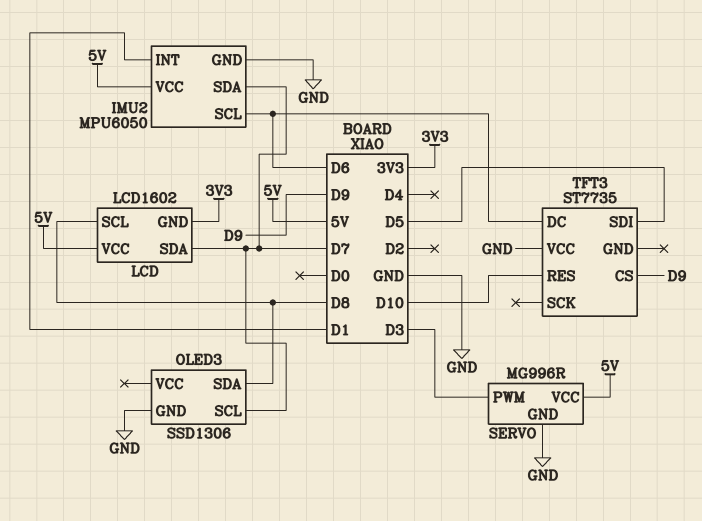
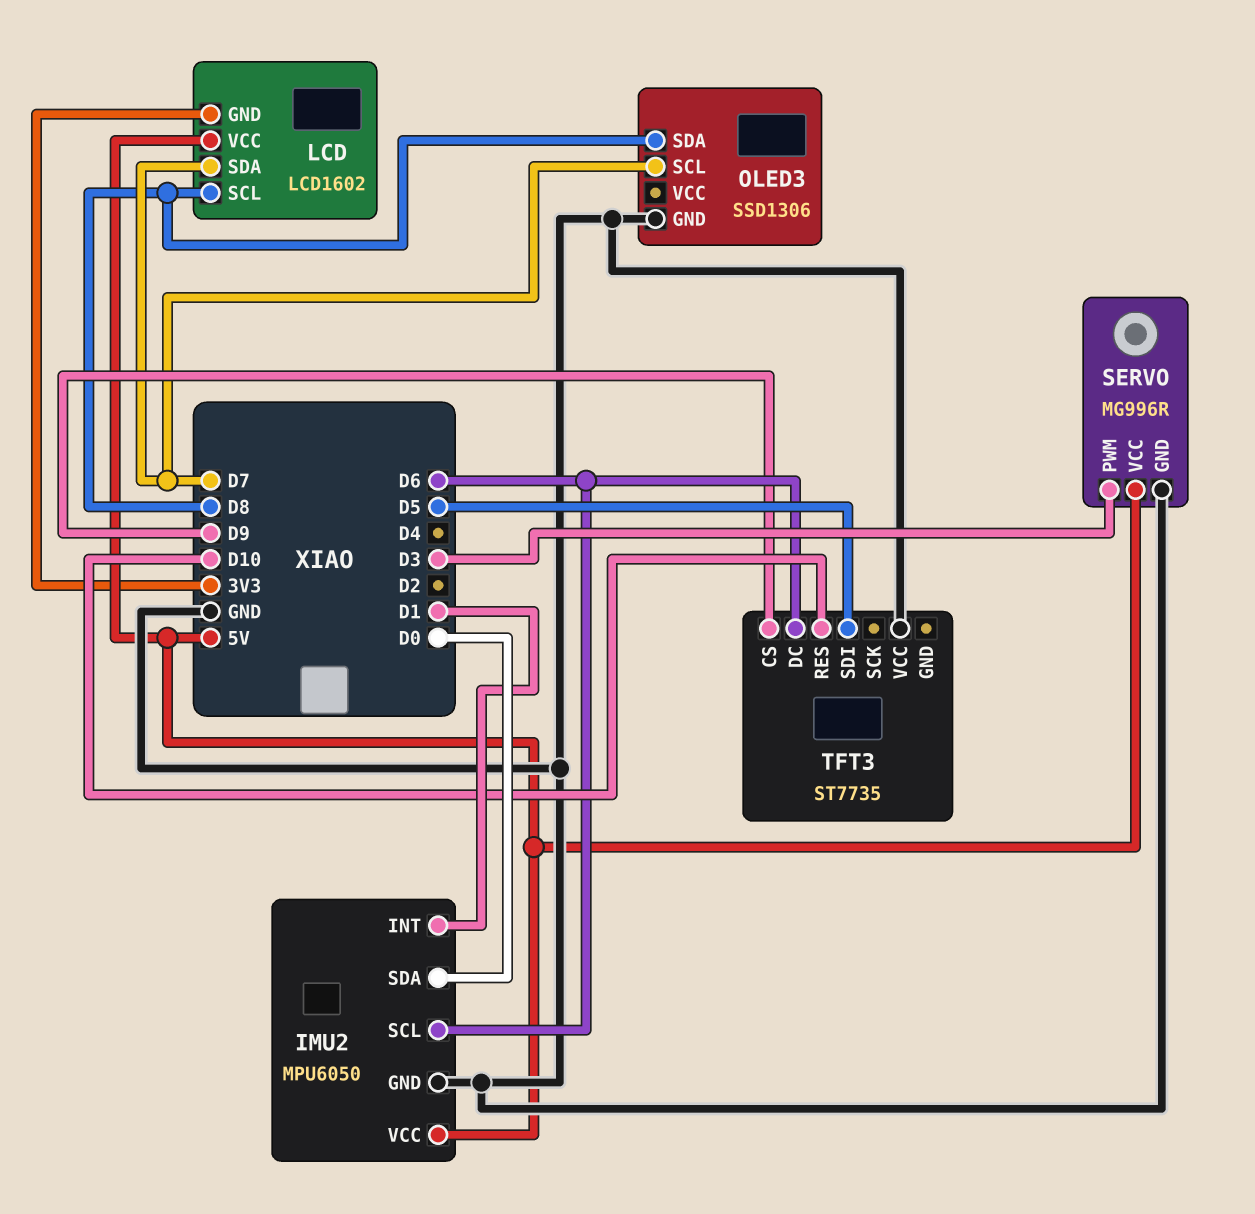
IMU2 pin SDA: D7 -> D0

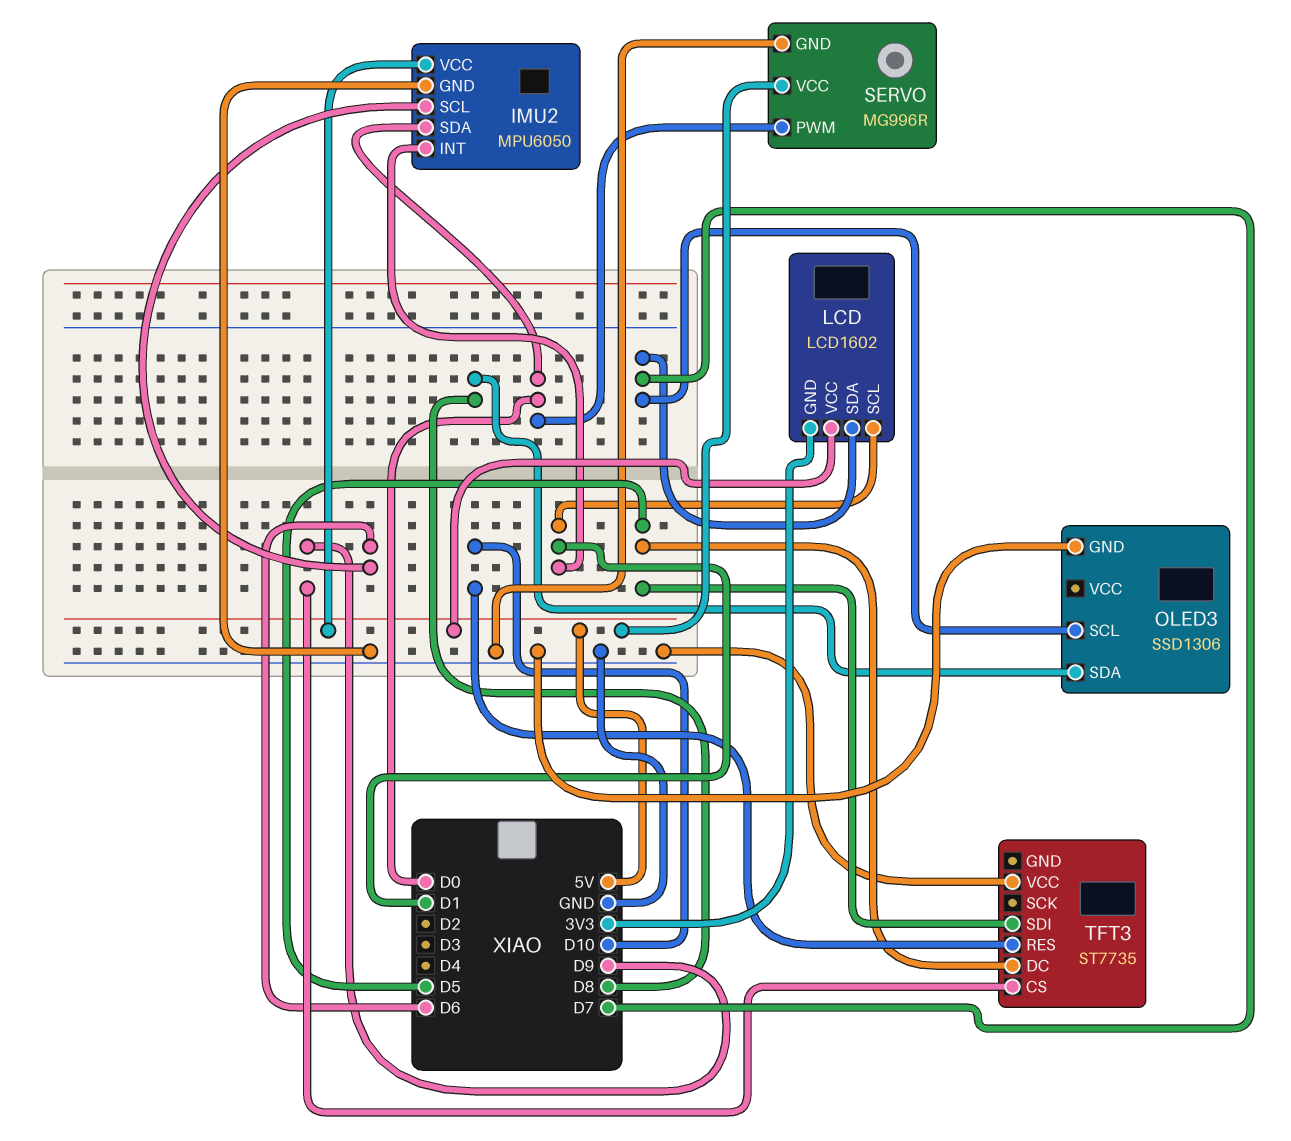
LCD pin SCL: D8 -> D1
SERVO pin PWM: D3 -> D0
TFT3 pin DC: D6 -> D5

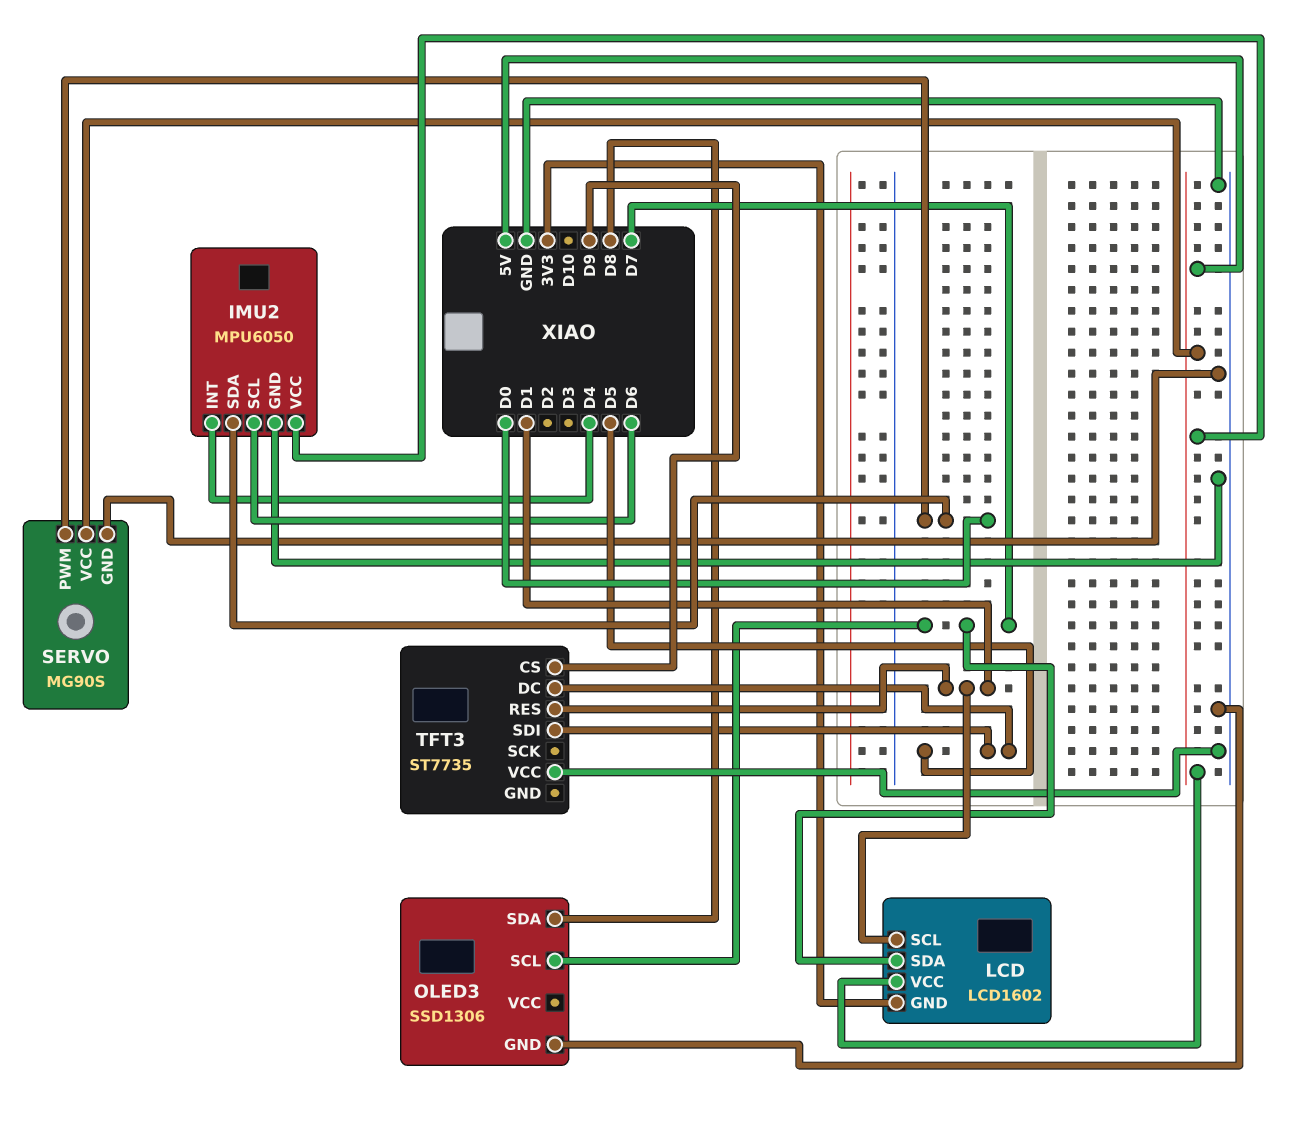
IMU2 pin INT: D1 -> D4
SERVO: MG996R -> MG90S
TFT3 pin RES: D10 -> D1

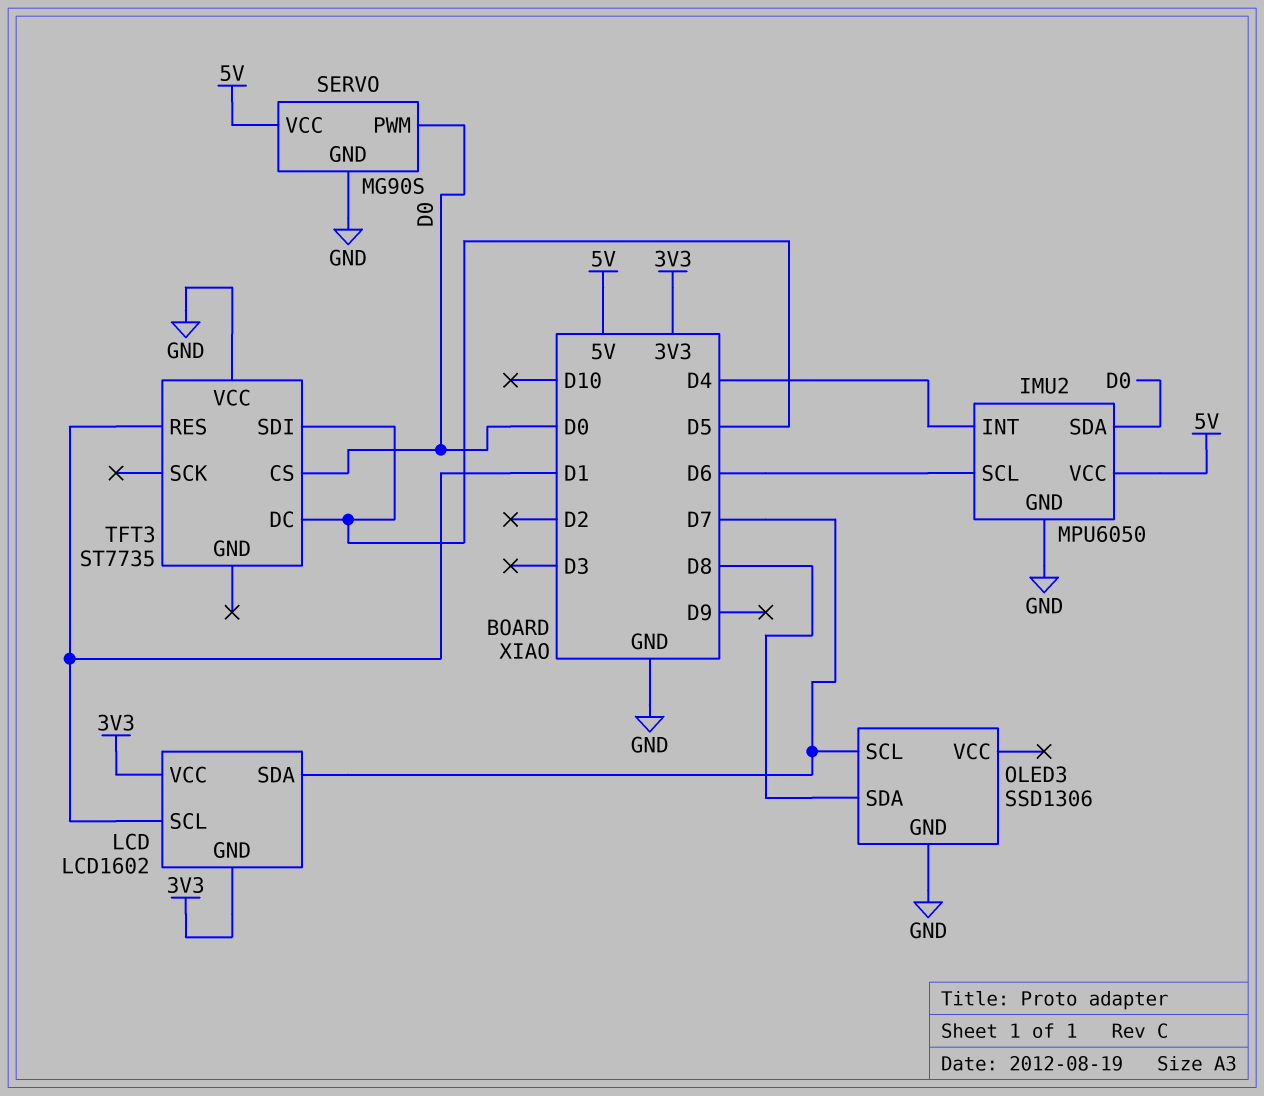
LCD pin VCC: 5V -> 3V3
TFT3 pin CS: D9 -> D0

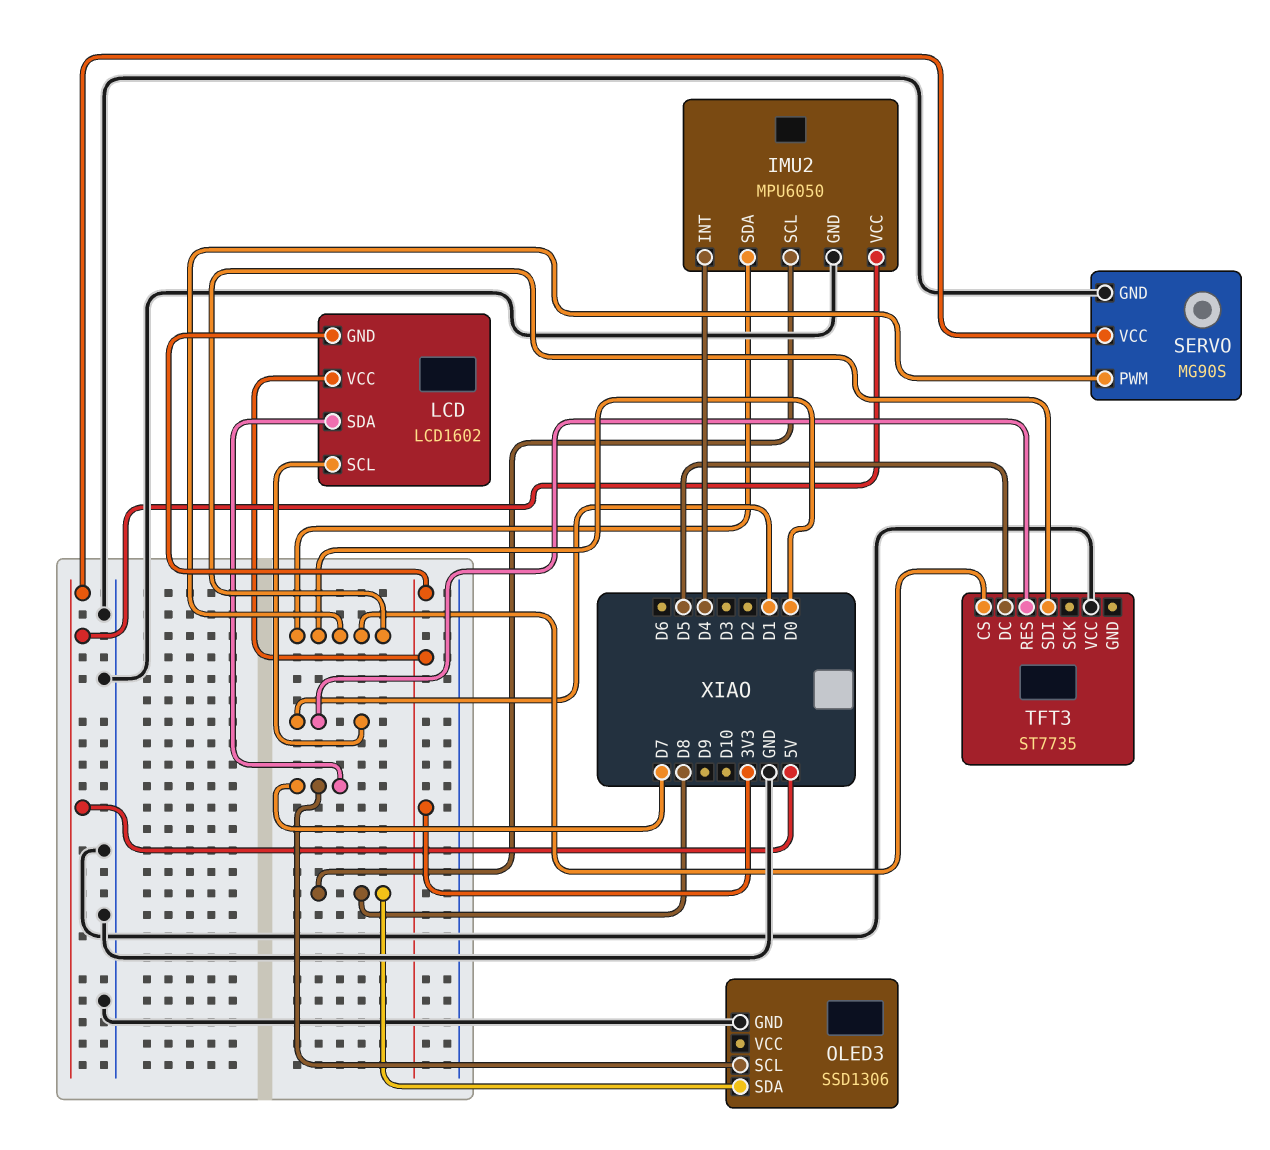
IMU2 pin SCL: D6 -> D8
TFT3 pin SDI: D5 -> D0

